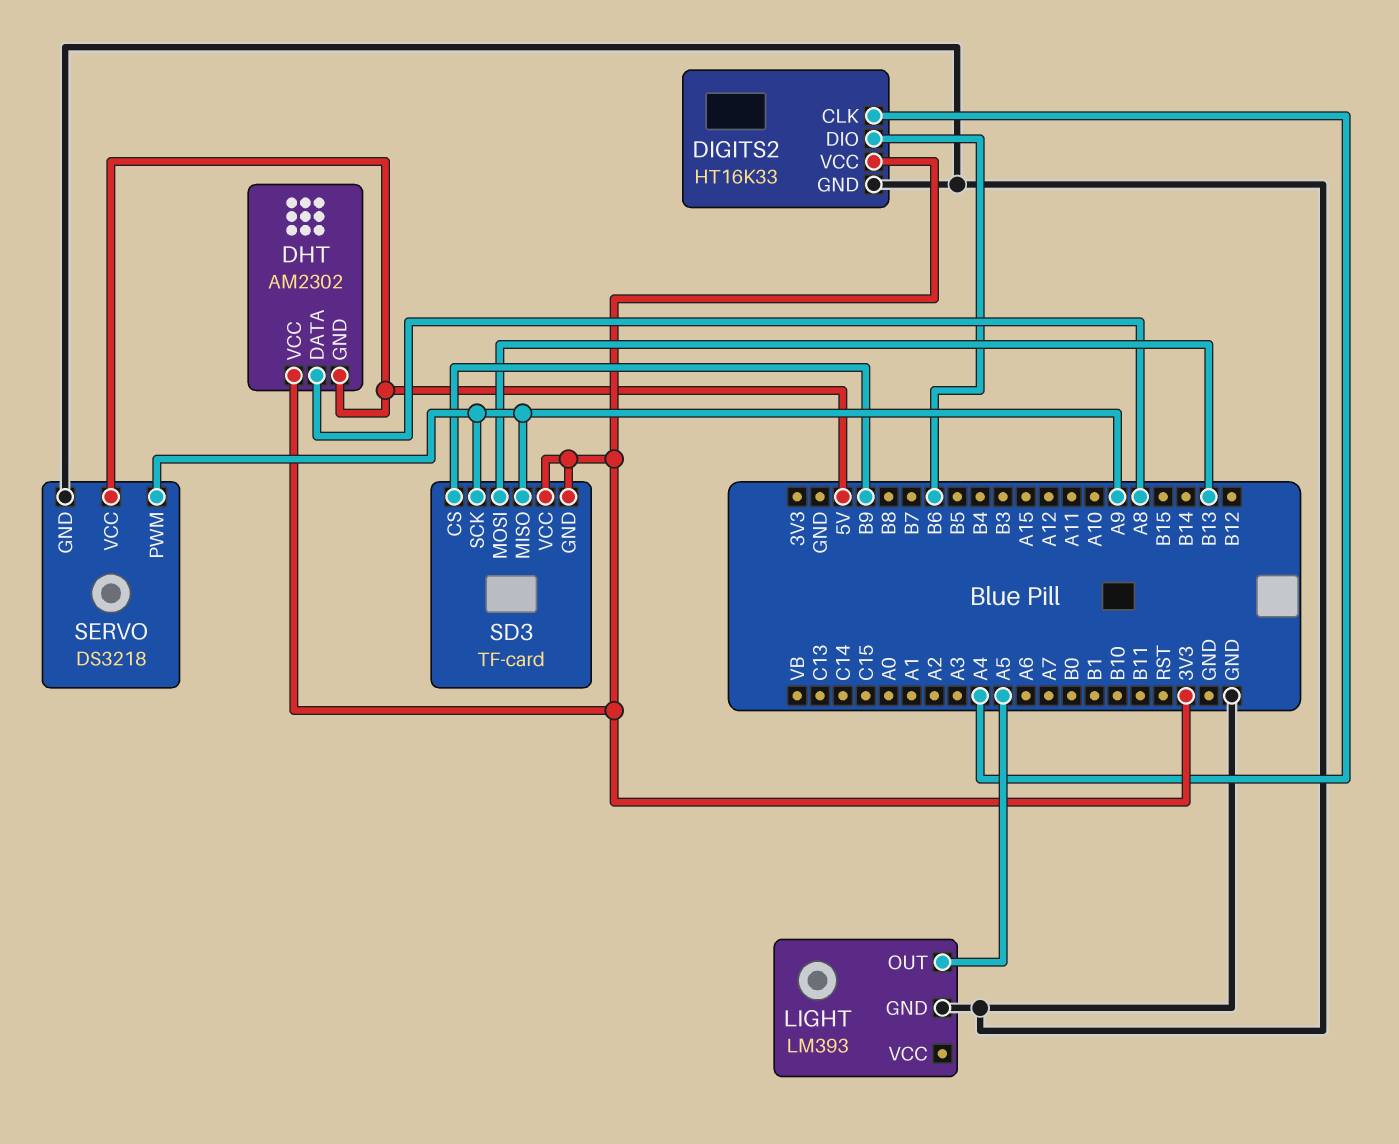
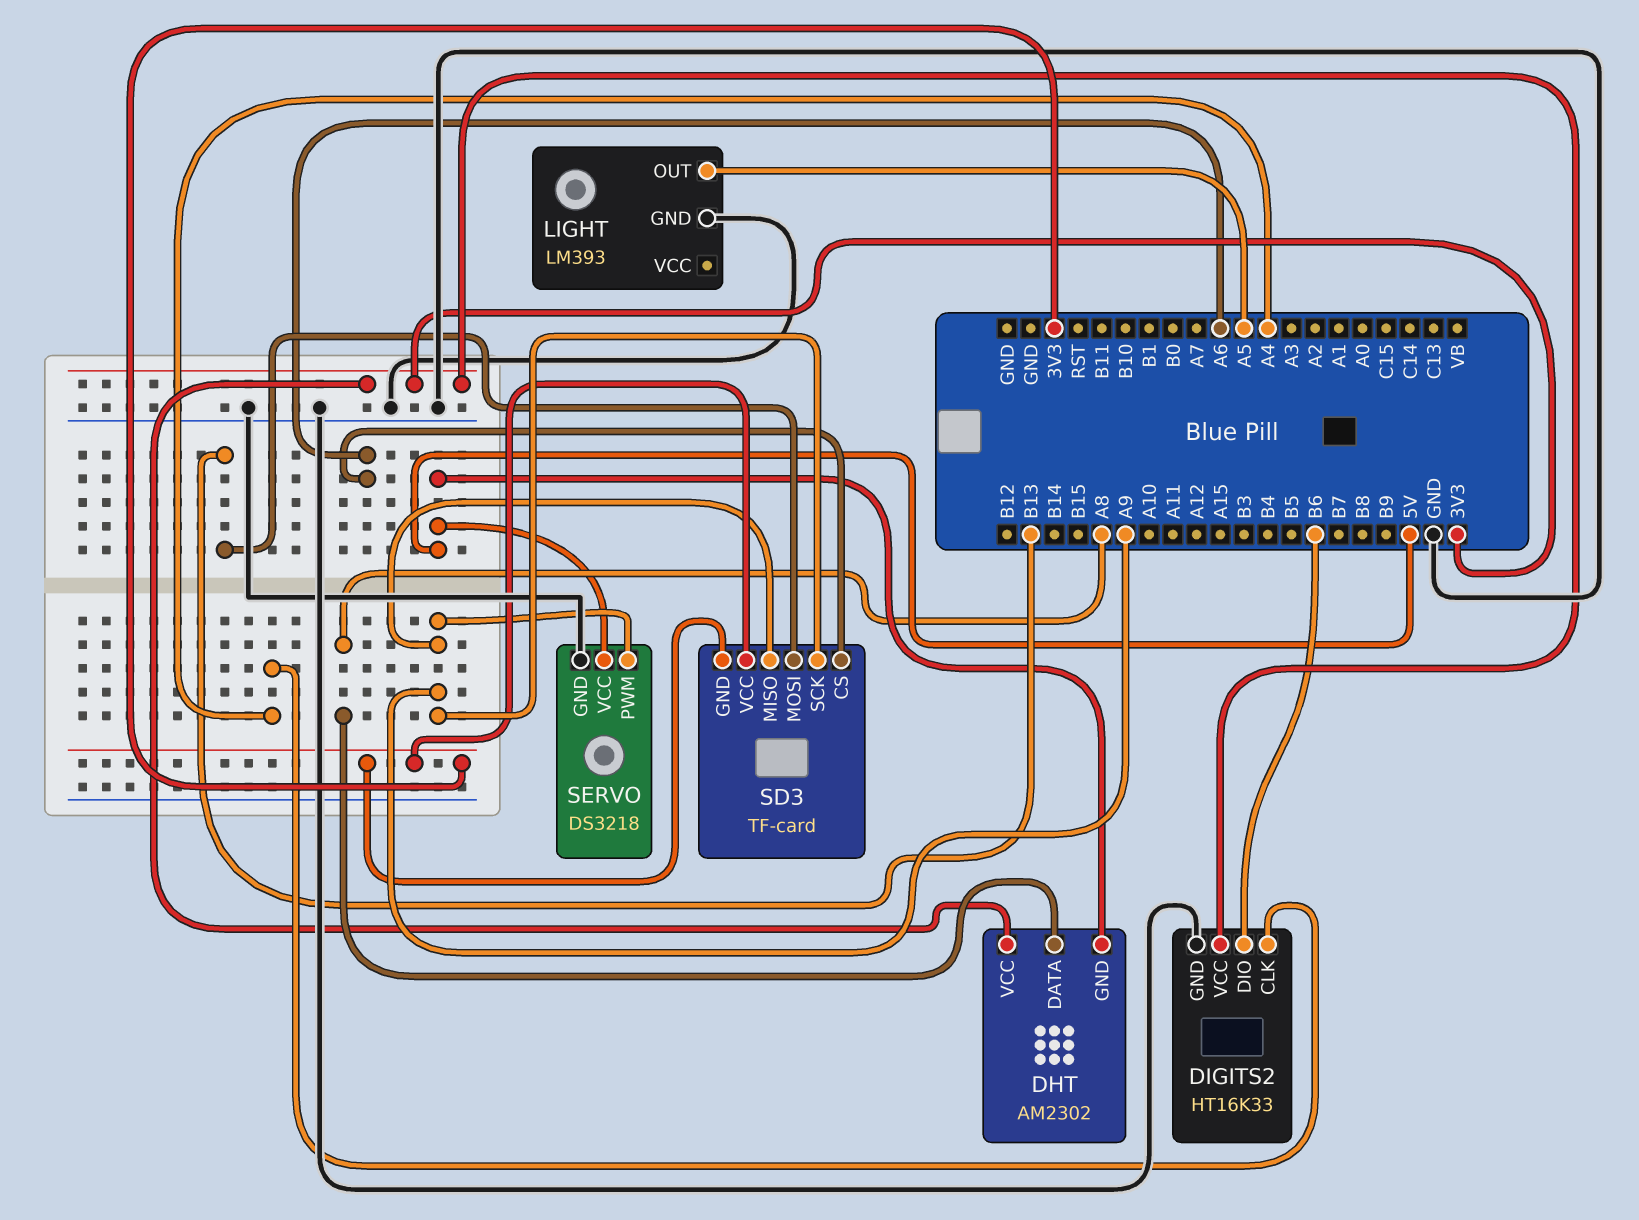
SD3 pin CS: B9 -> A6

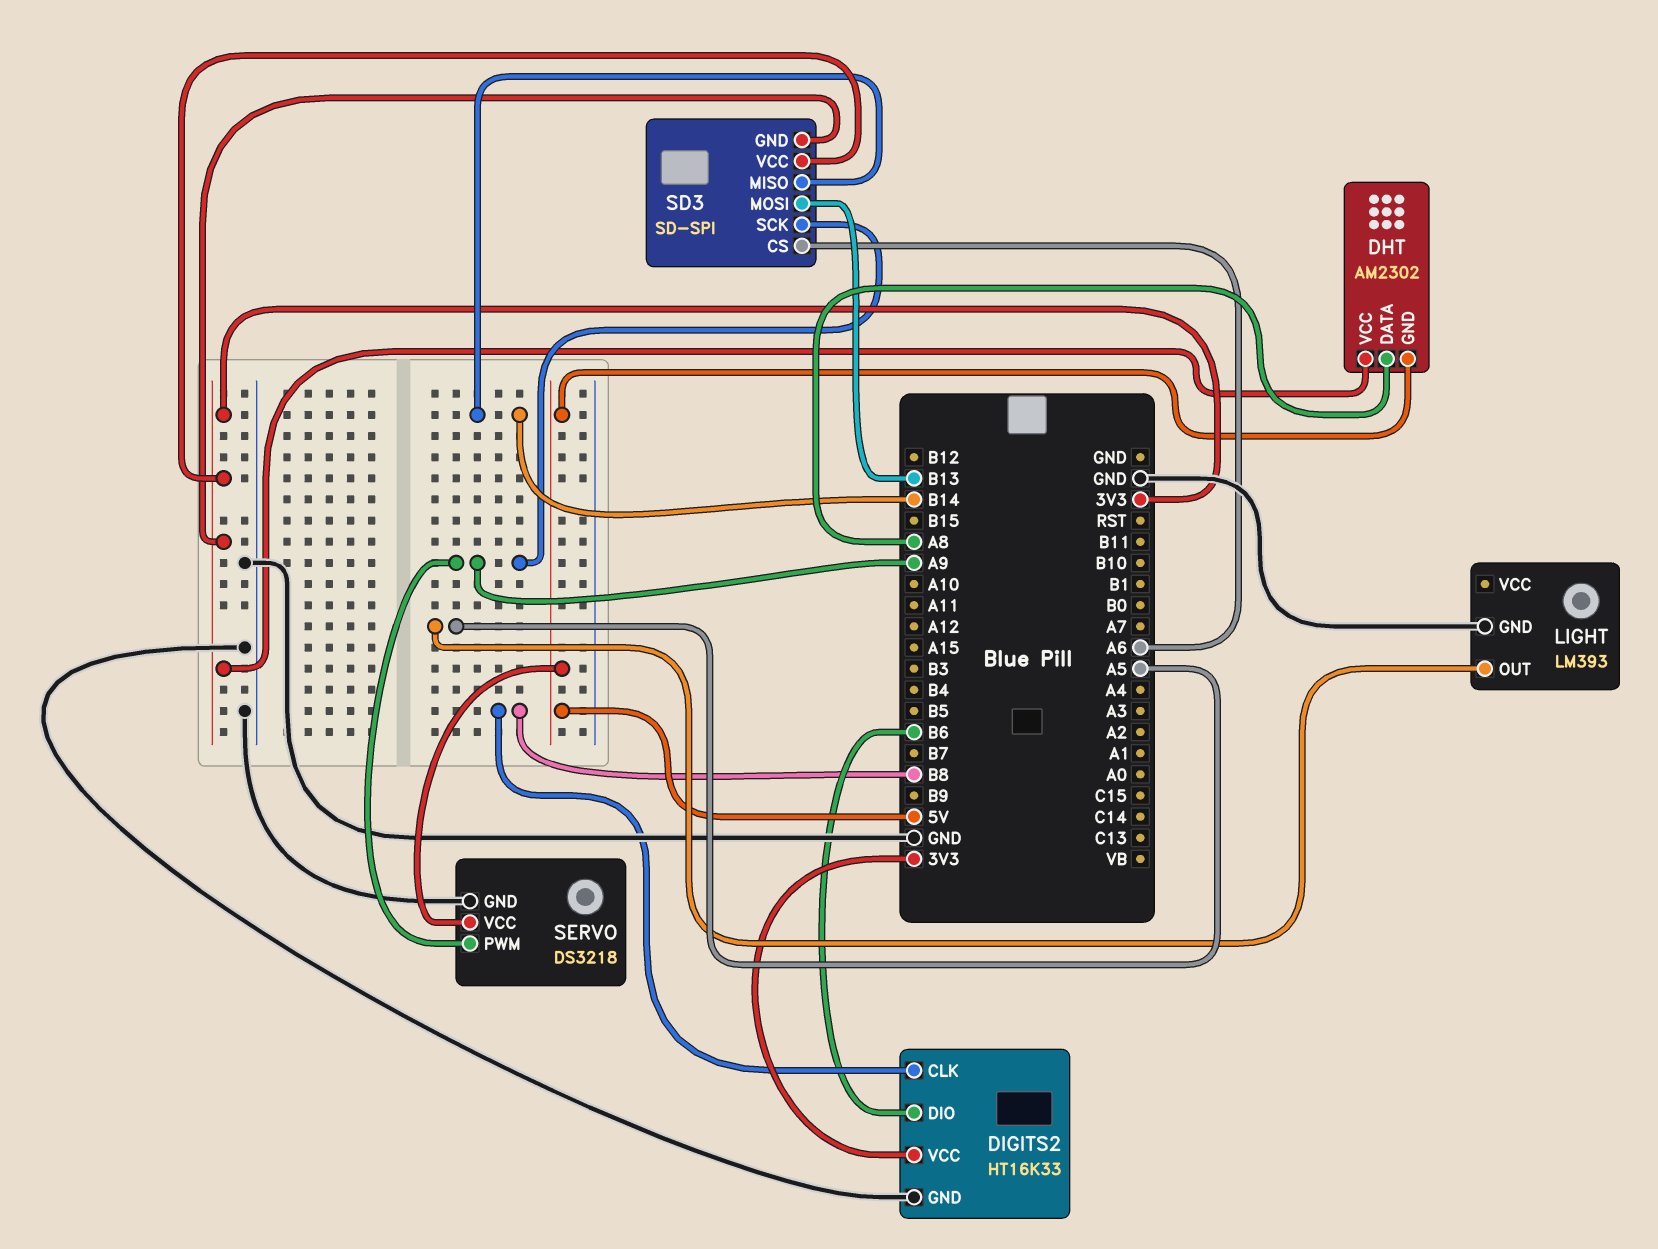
DIGITS2 pin CLK: A4 -> B8
SD3: TF-card -> SD-SPI
SD3 pin MISO: A9 -> B14

